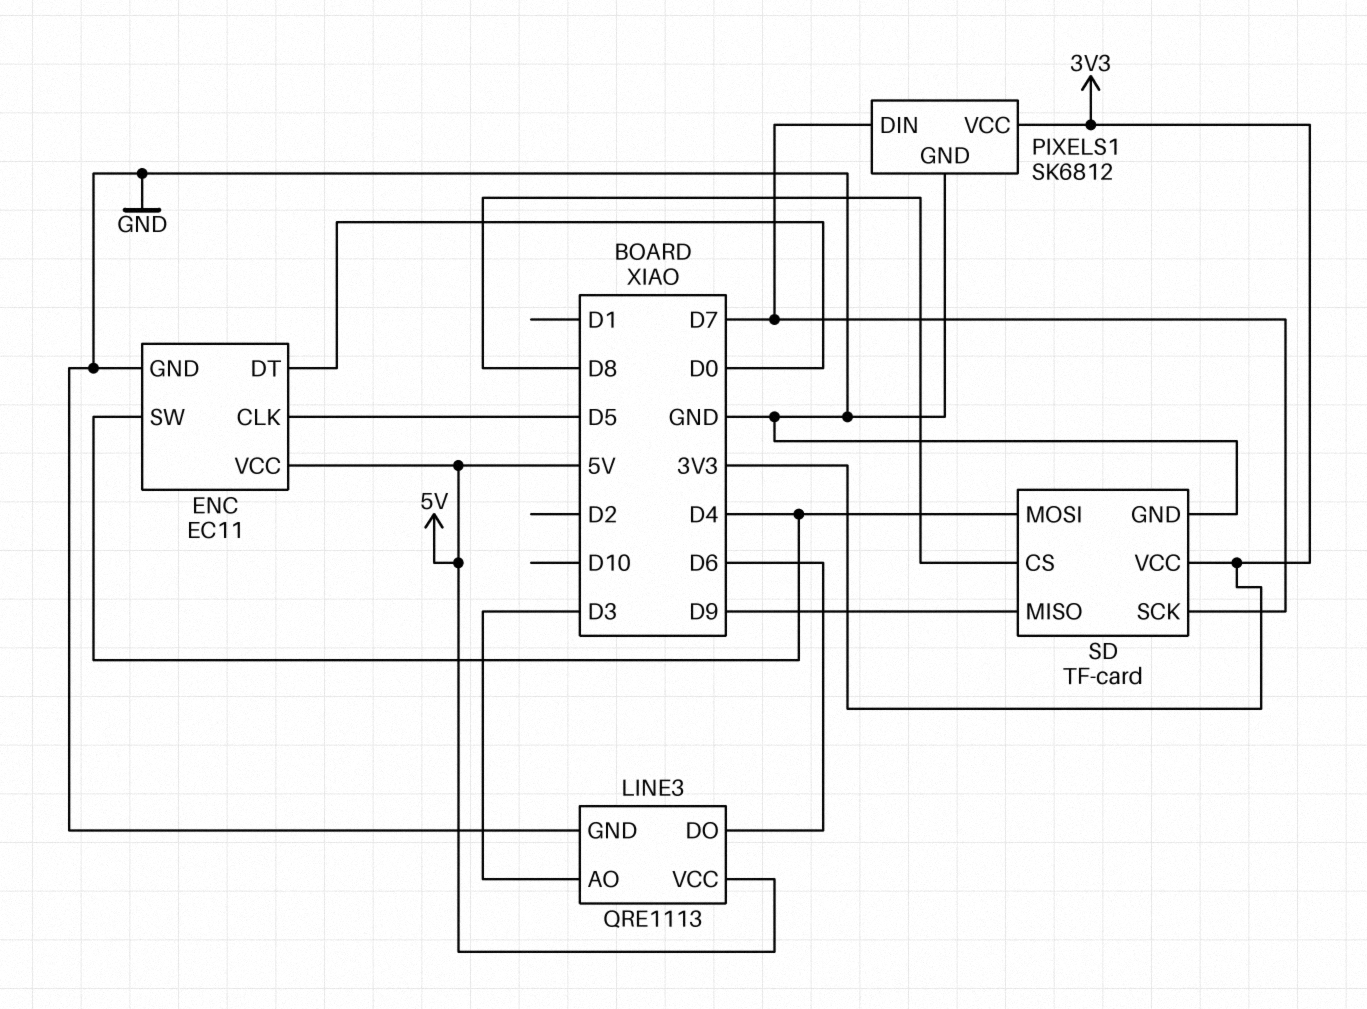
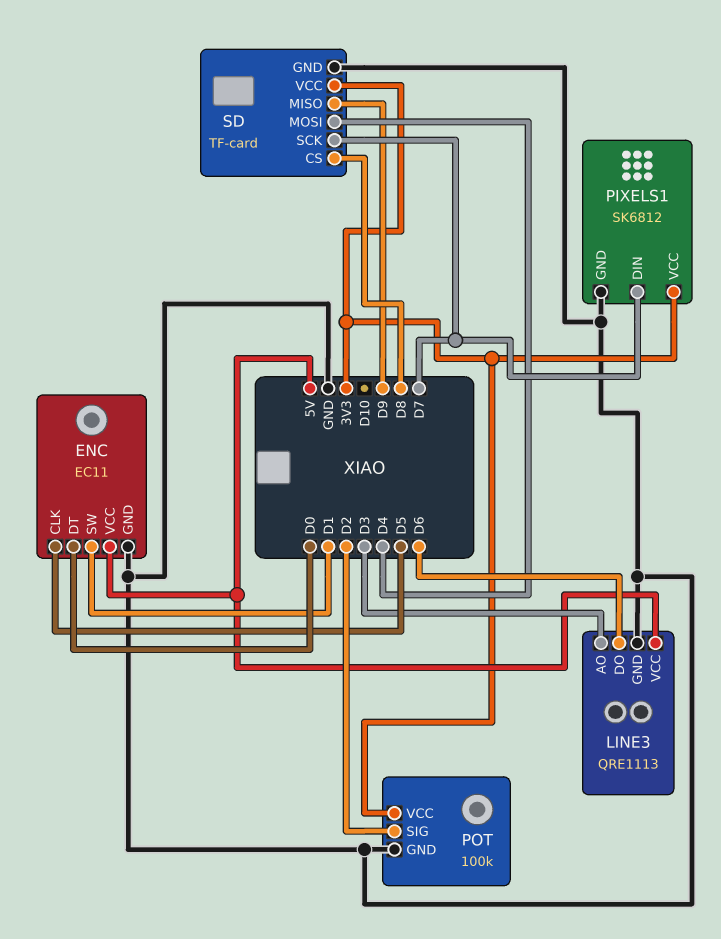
ENC pin SW: D4 -> D1
POT: none -> 100k
POT pin GND: none -> GND
POT pin SIG: none -> D2
POT pin VCC: none -> 3V3

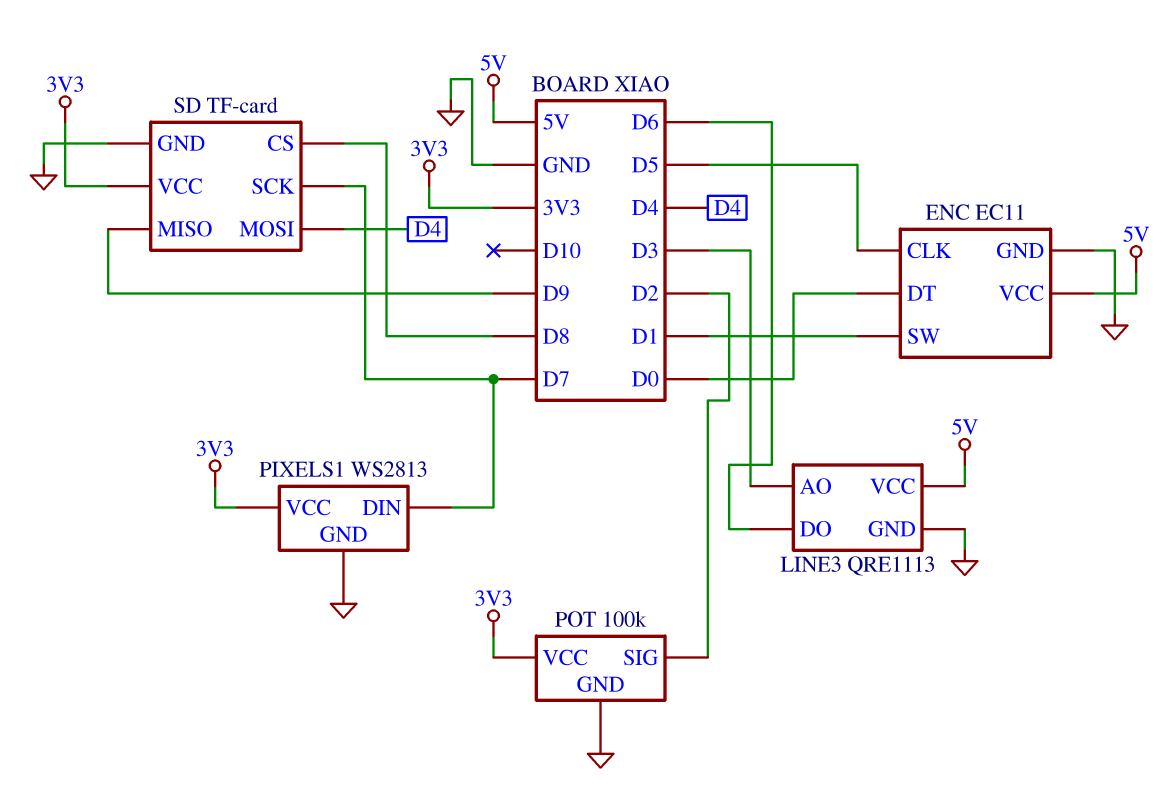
PIXELS1: SK6812 -> WS2813

